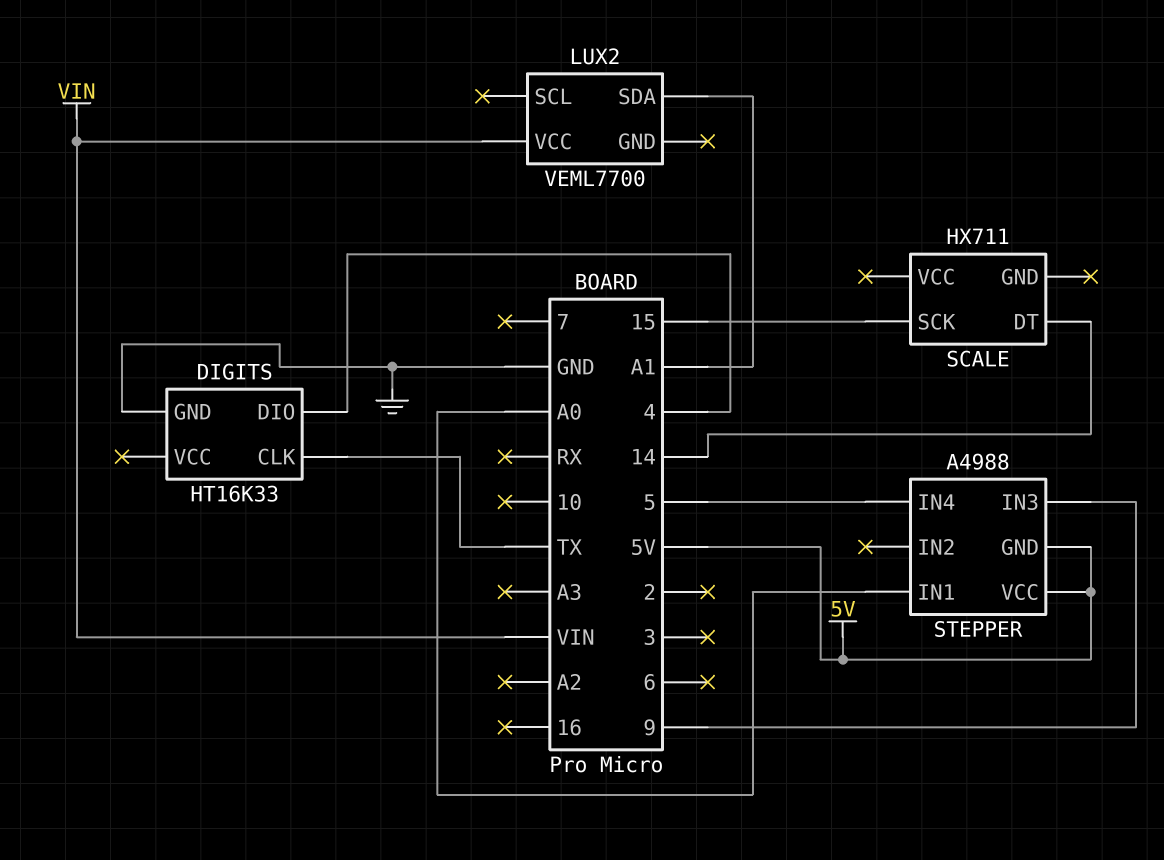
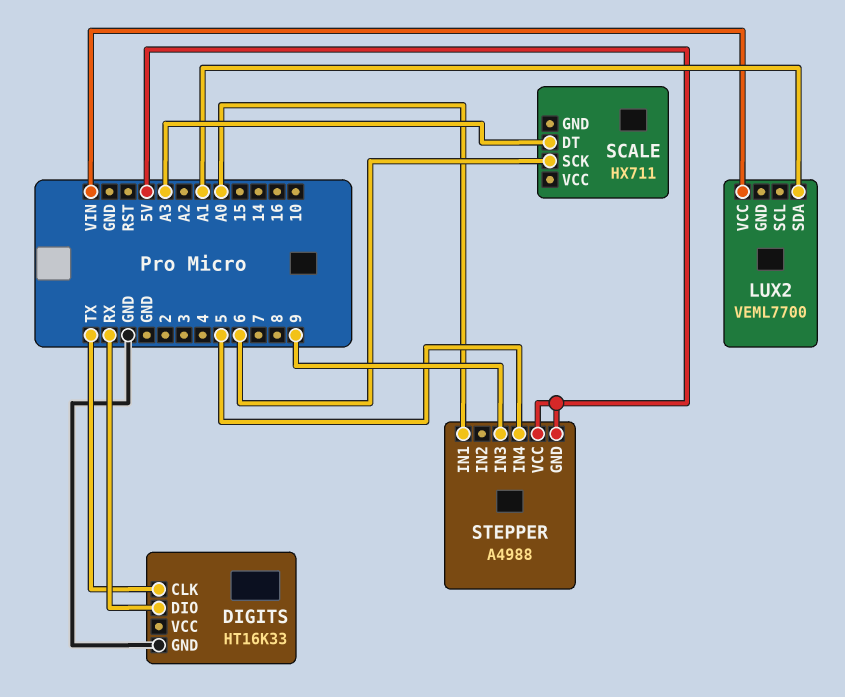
DIGITS pin DIO: 4 -> RX
SCALE pin DT: 14 -> A3
SCALE pin SCK: 15 -> 6

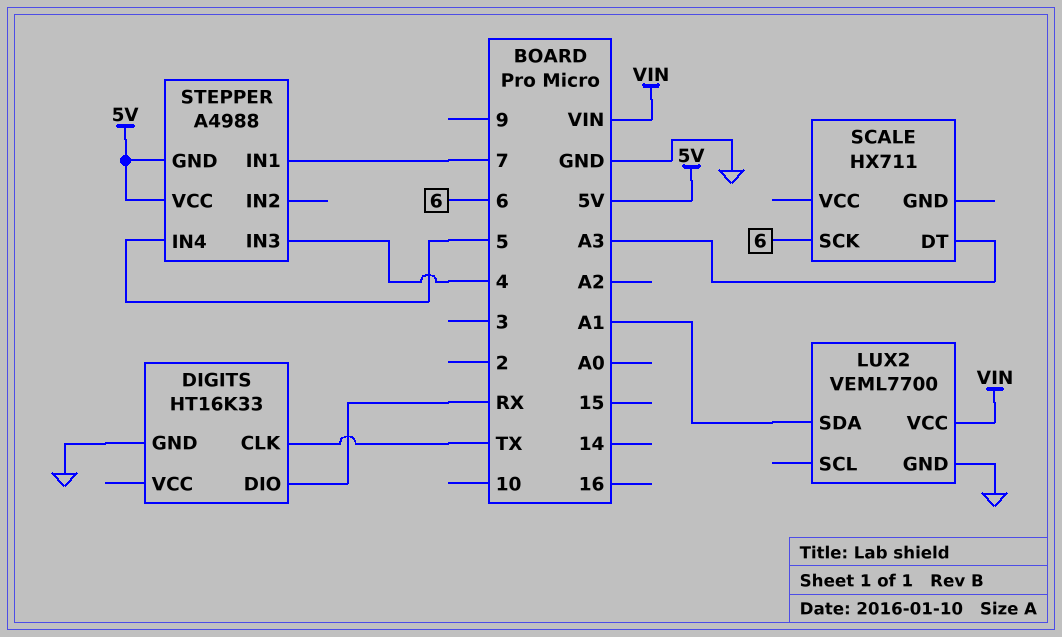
LUX2 pin GND: none -> GND
STEPPER pin IN1: A0 -> 7
STEPPER pin IN3: 9 -> 4

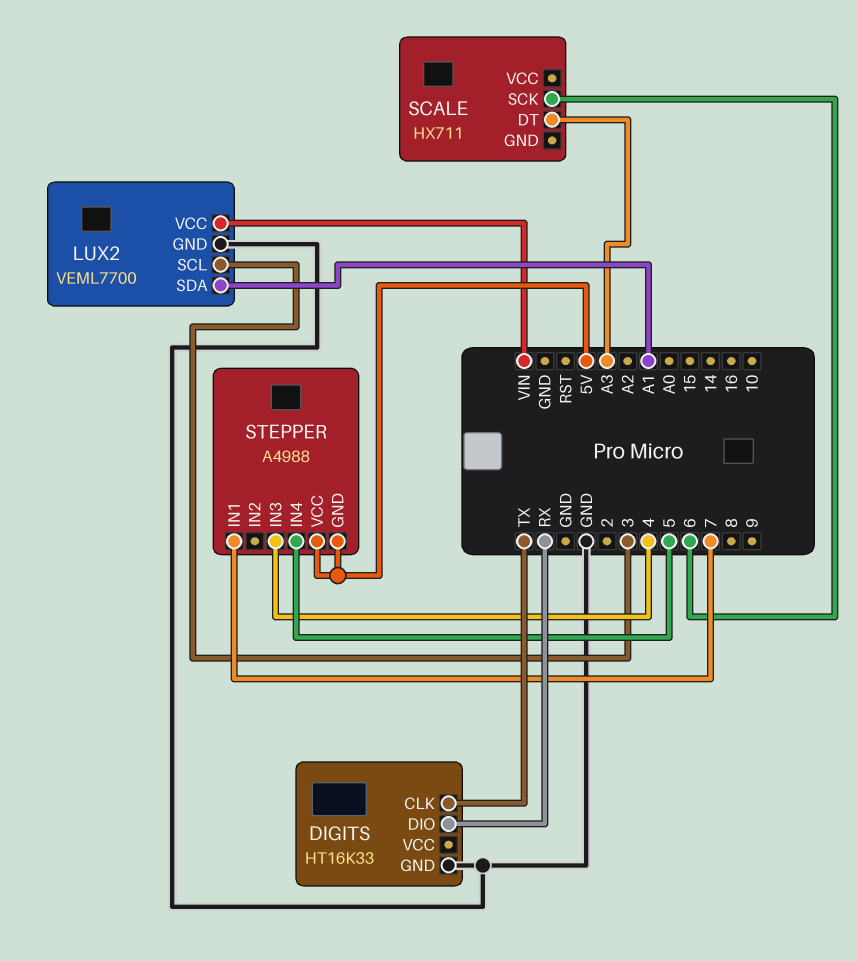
LUX2 pin SCL: none -> 3

